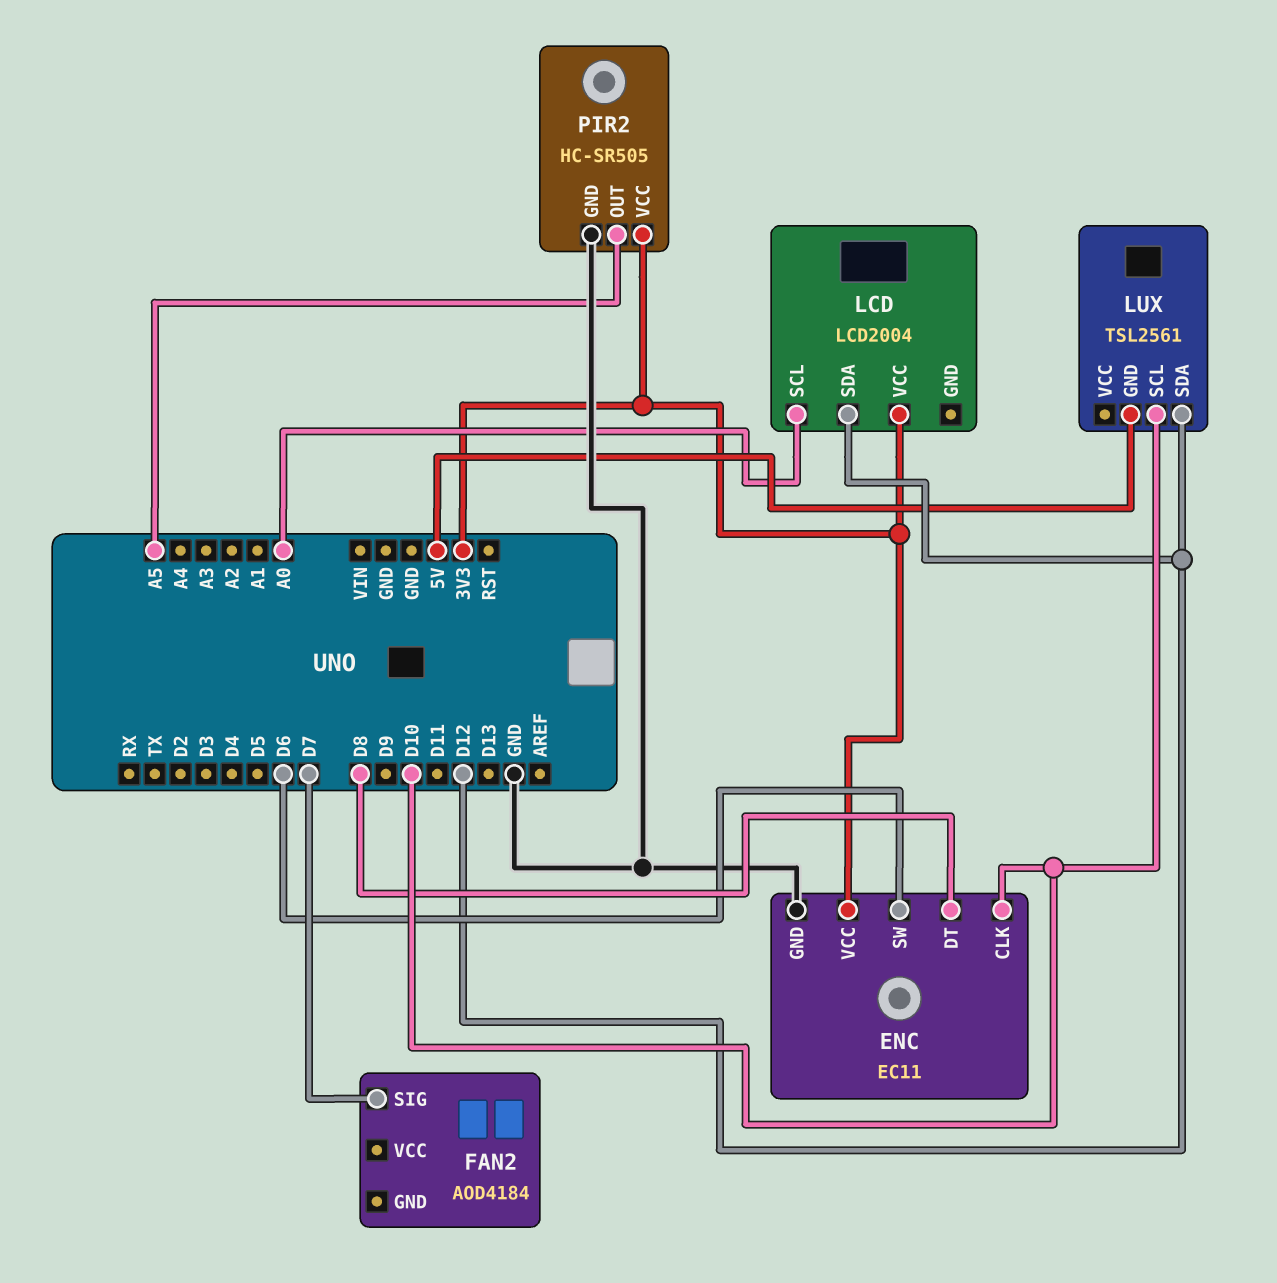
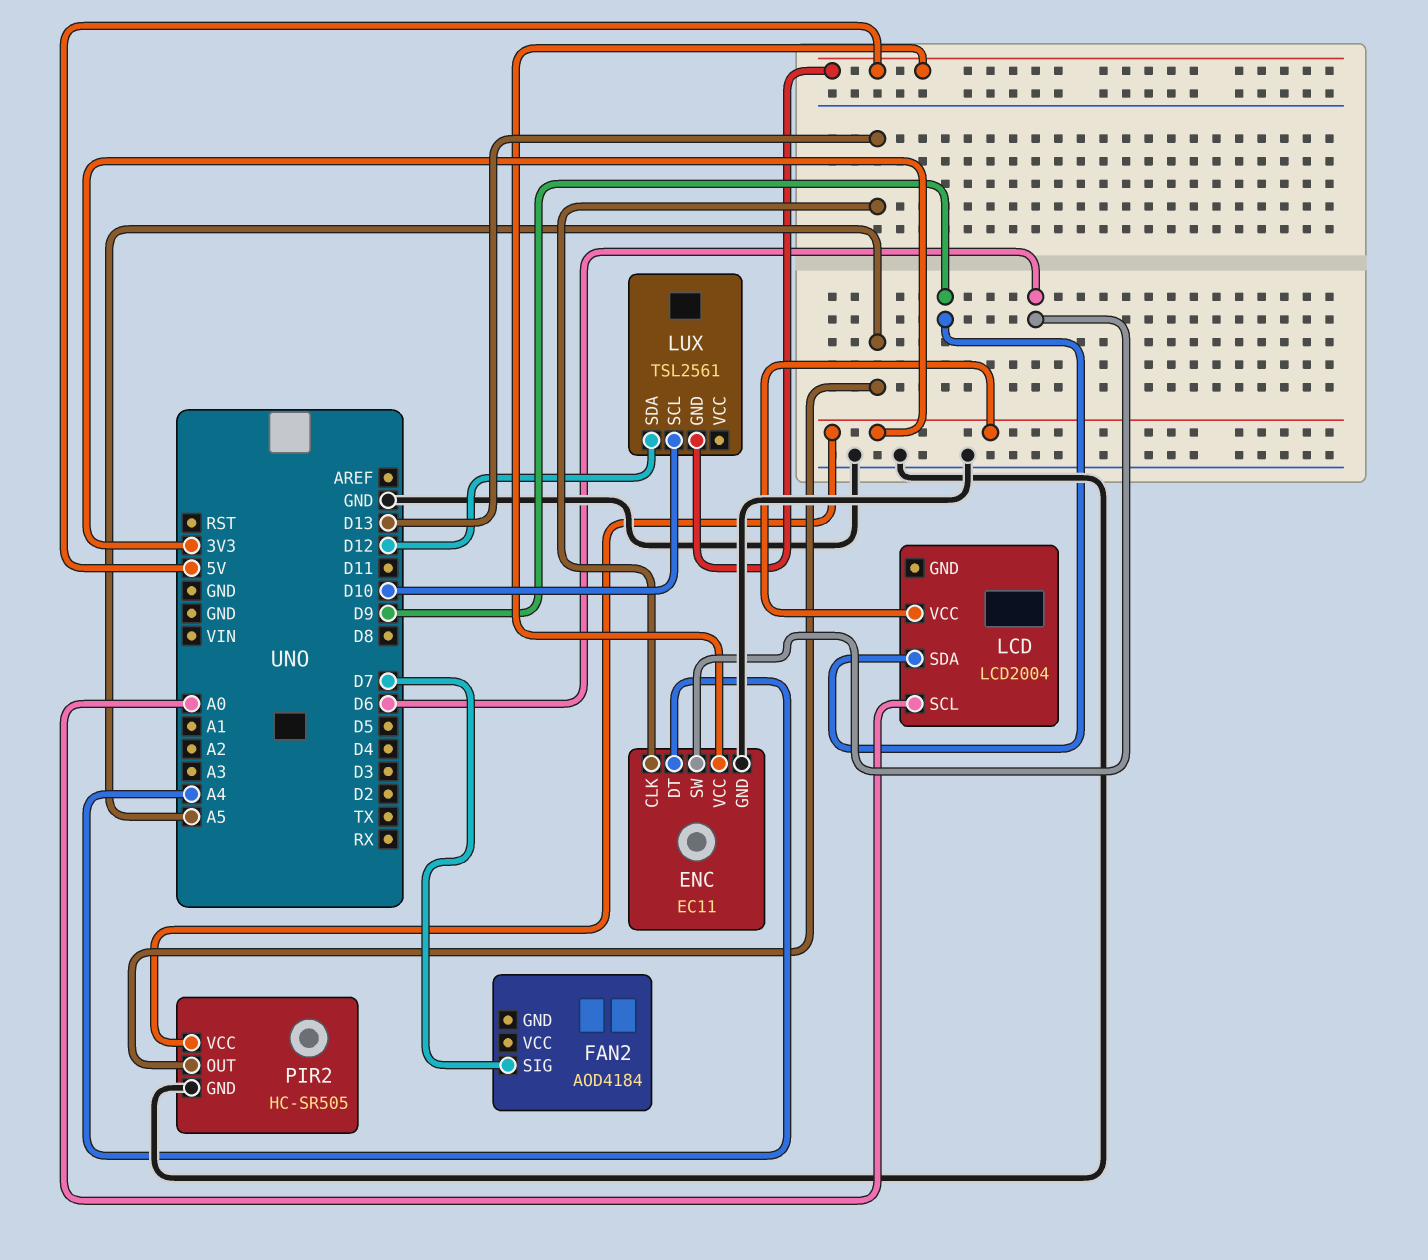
ENC pin CLK: D10 -> D13
ENC pin DT: D8 -> A4
ENC pin VCC: 3V3 -> 5V
LCD pin SDA: D12 -> D9

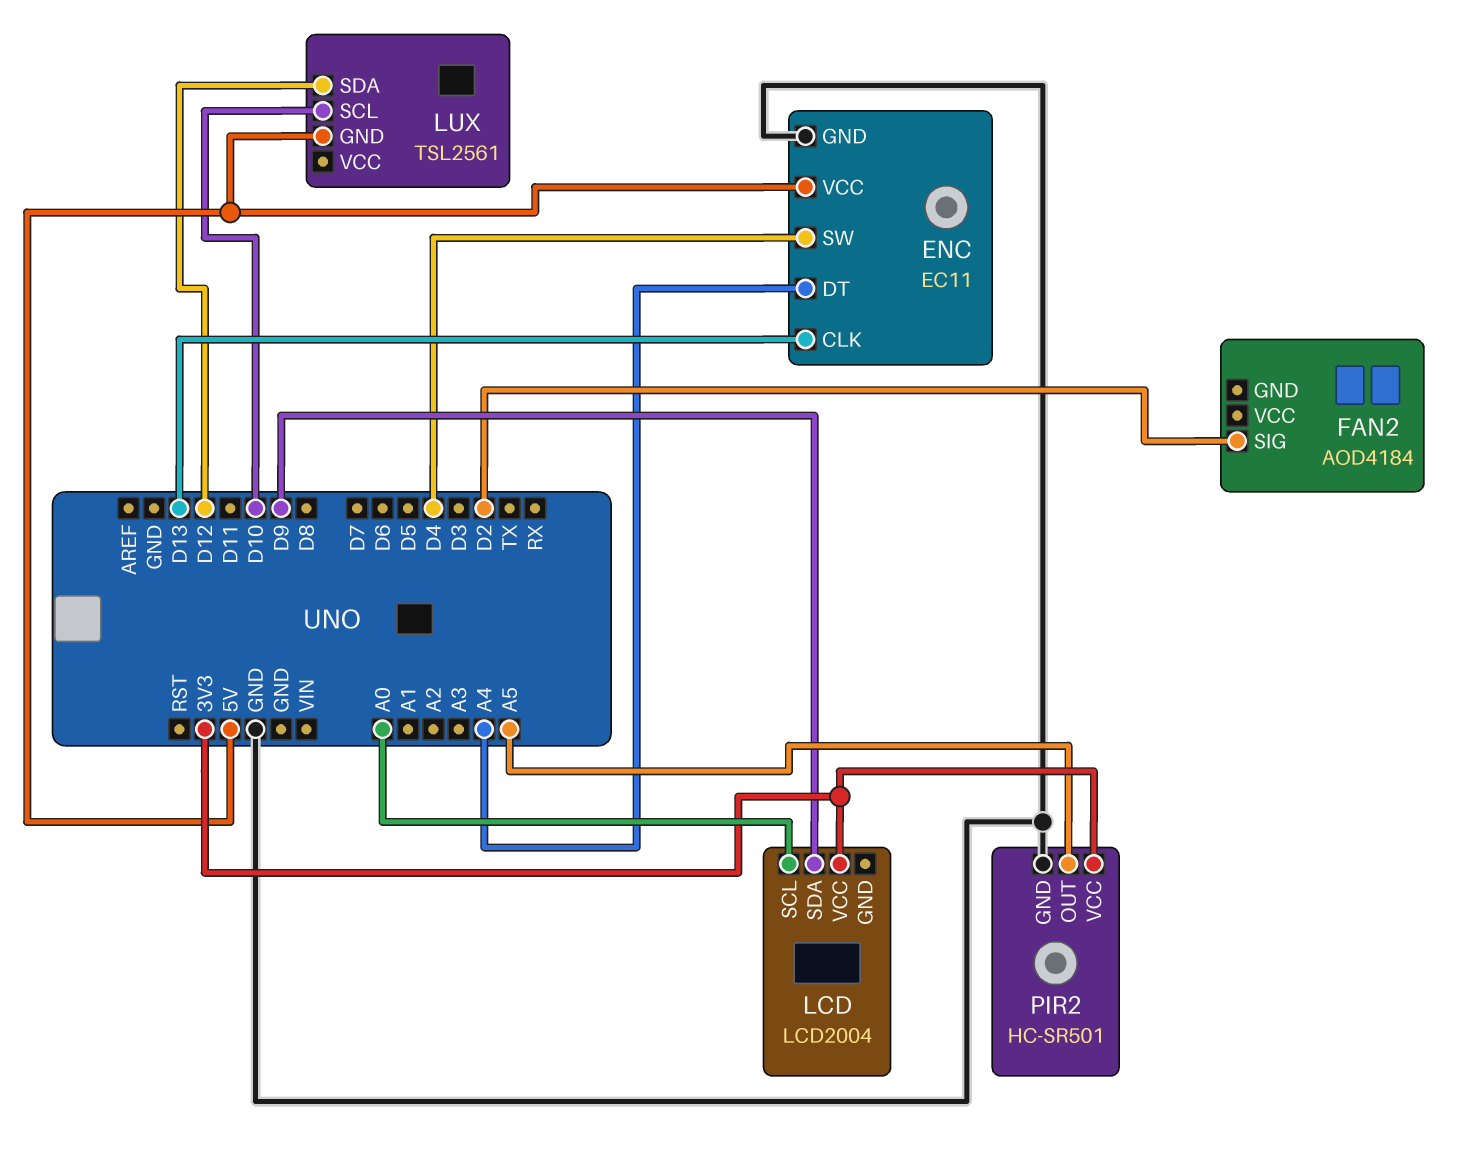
ENC pin SW: D6 -> D4
FAN2 pin SIG: D7 -> D2
PIR2: HC-SR505 -> HC-SR501

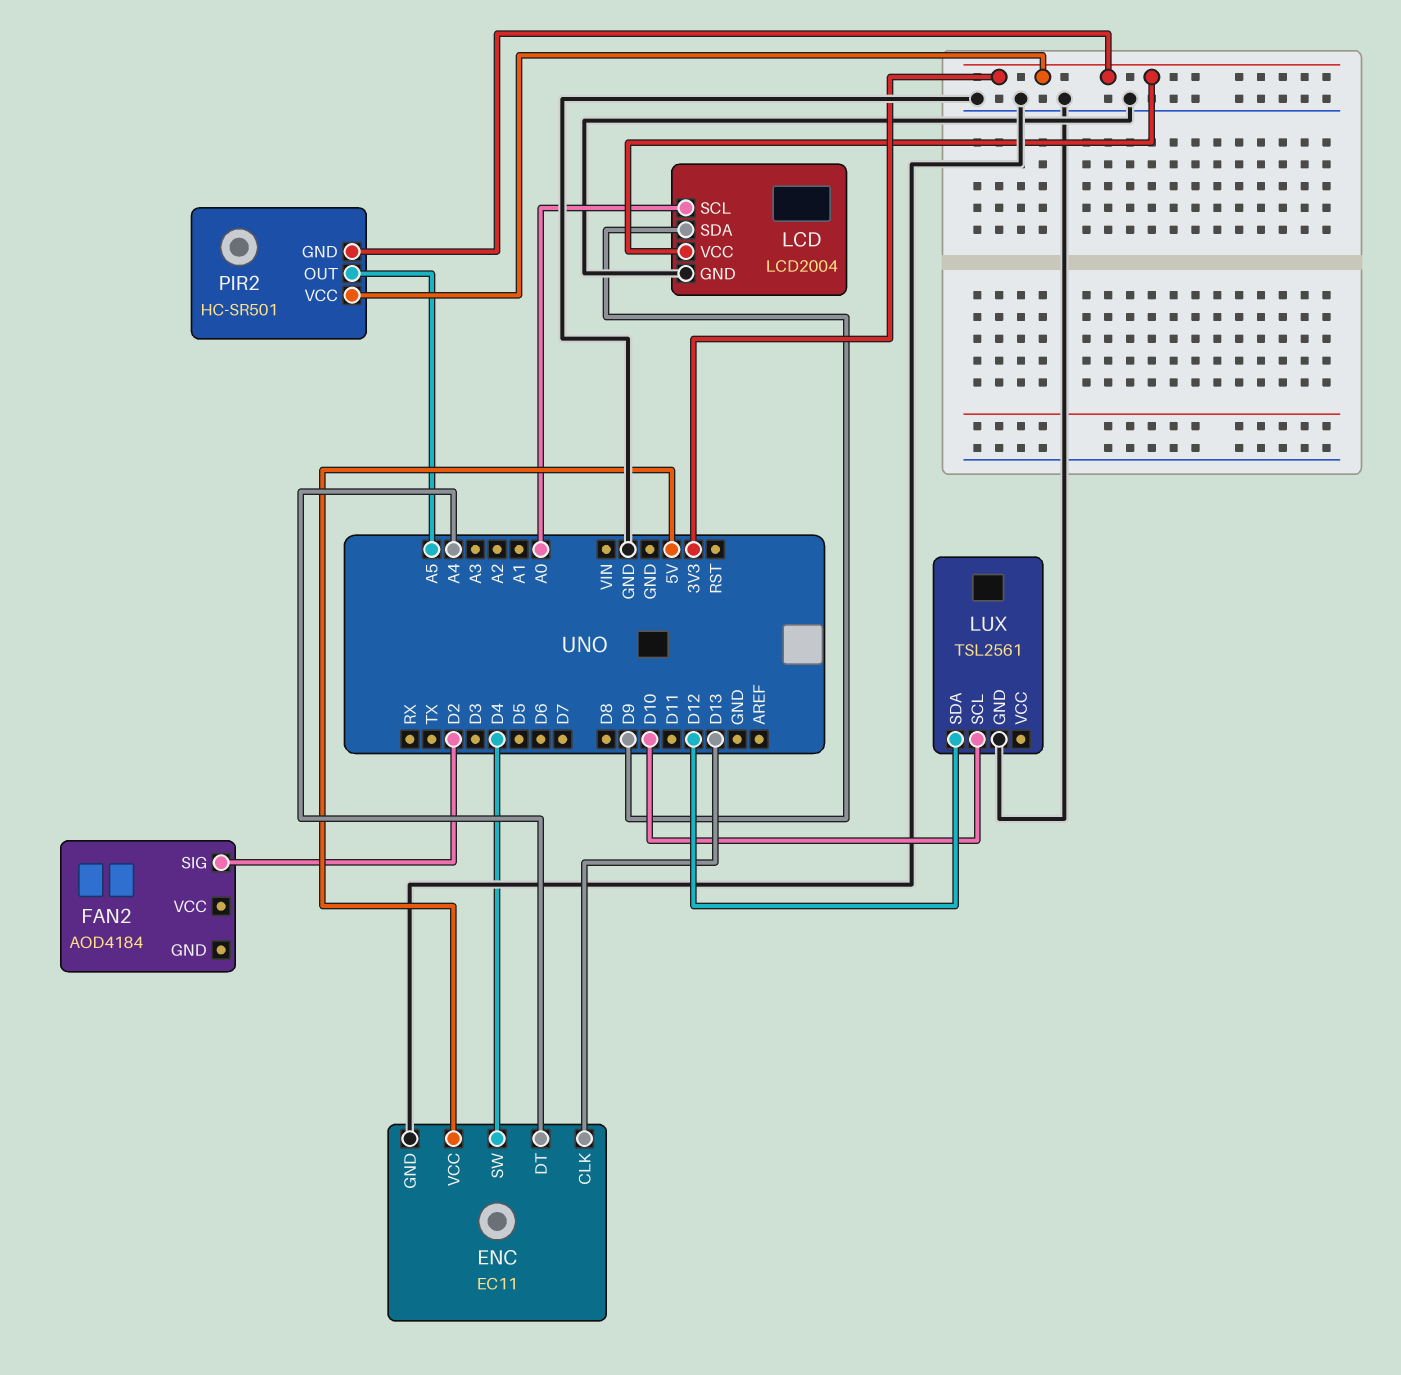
LCD pin GND: none -> GND
LUX pin GND: 5V -> GND
PIR2 pin GND: GND -> 3V3

